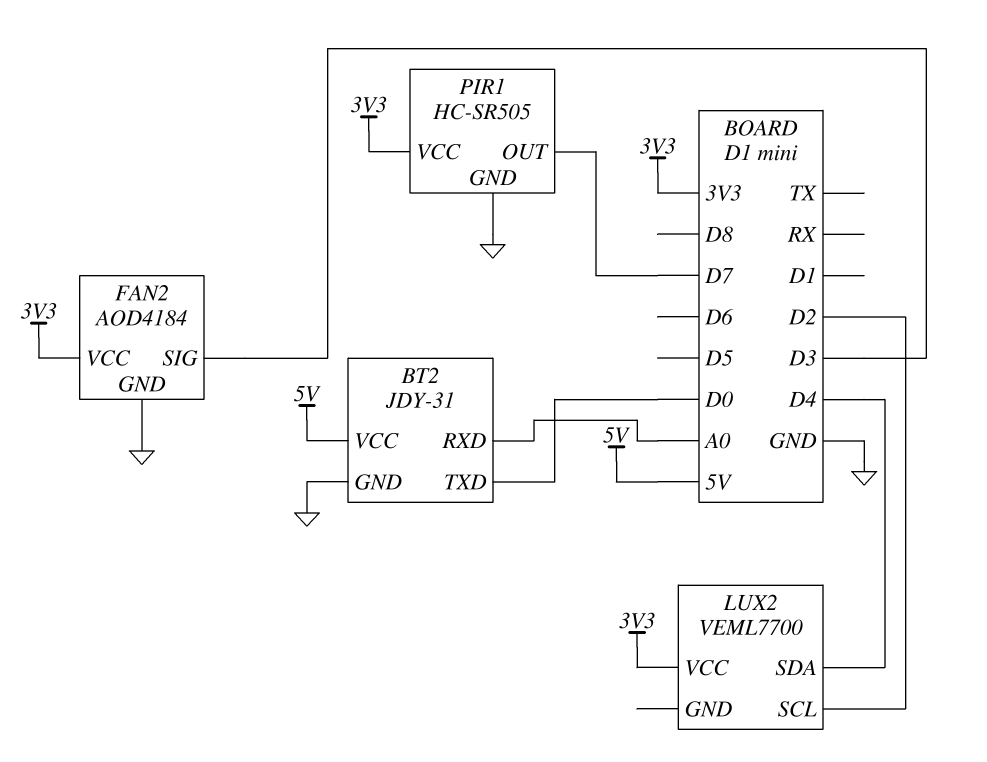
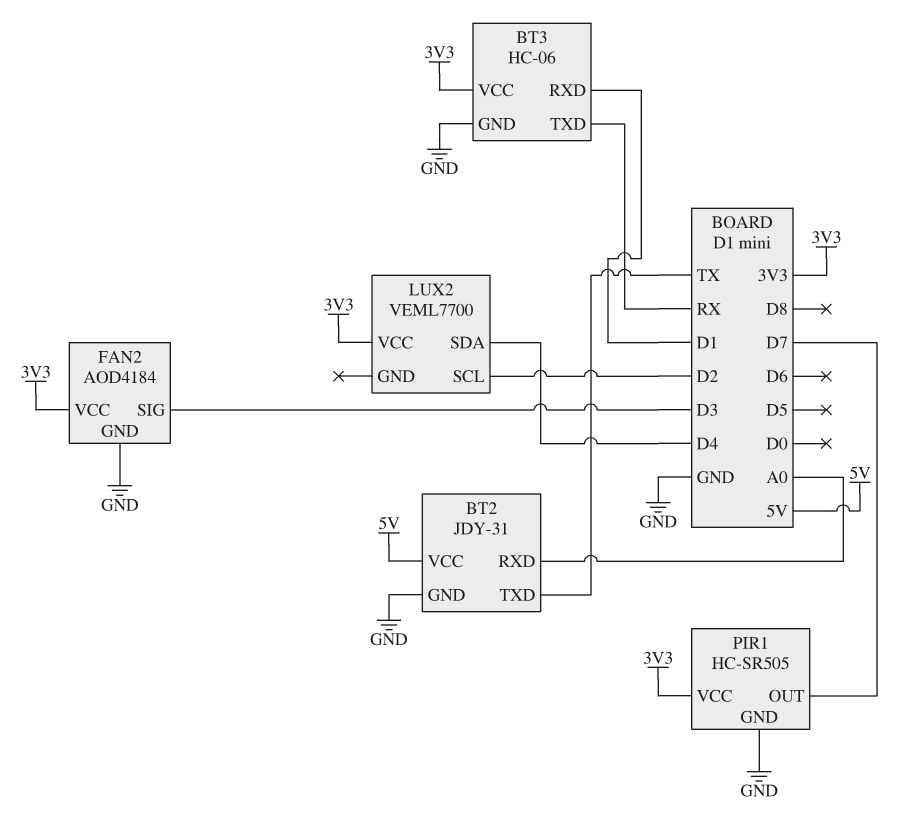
BT2 pin TXD: D0 -> TX
BT3: none -> HC-06
BT3 pin GND: none -> GND
BT3 pin RXD: none -> D1
BT3 pin TXD: none -> RX
BT3 pin VCC: none -> 3V3

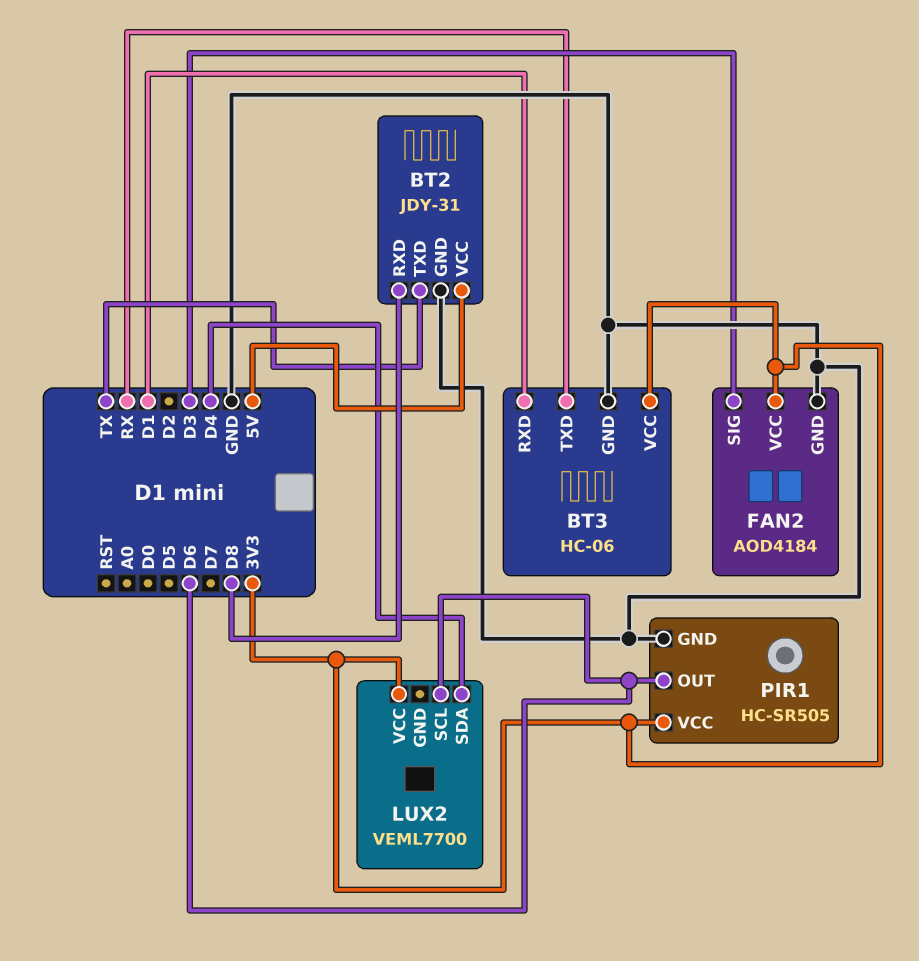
BT2 pin RXD: A0 -> D8
LUX2 pin SCL: D2 -> D6
PIR1 pin OUT: D7 -> D6

